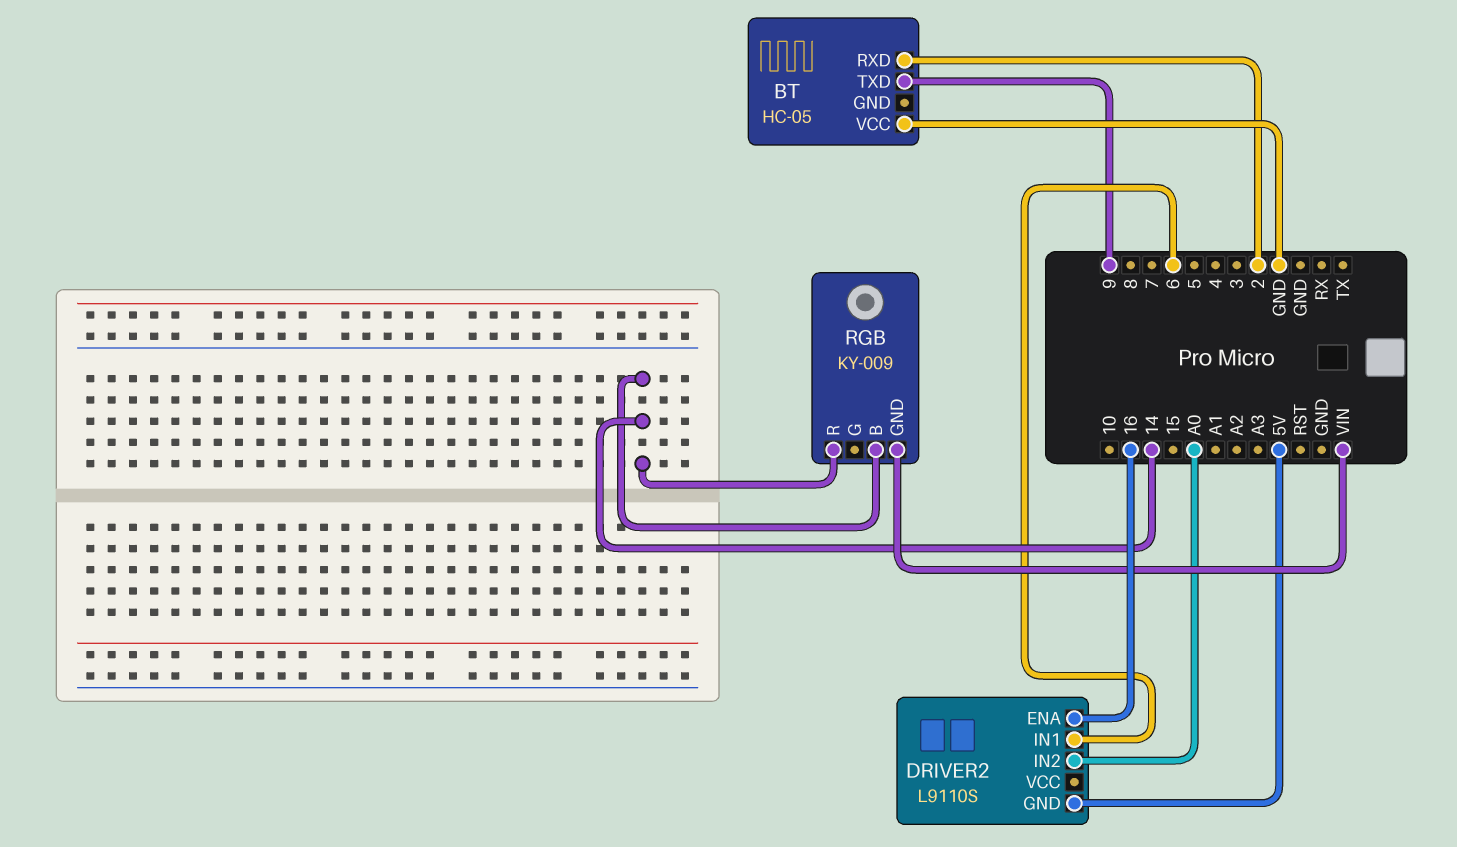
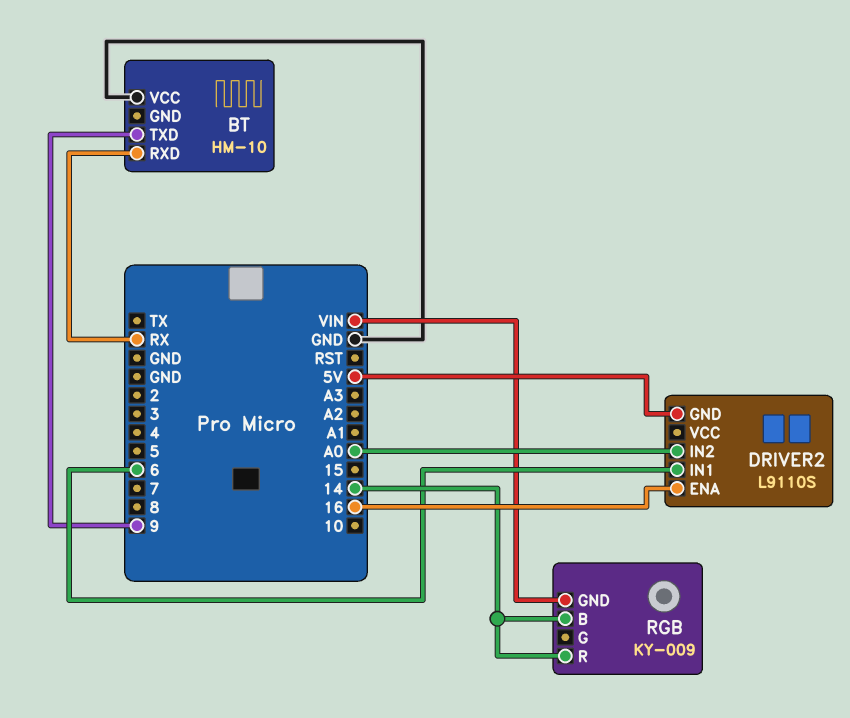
BT: HC-05 -> HM-10
BT pin RXD: 2 -> RX

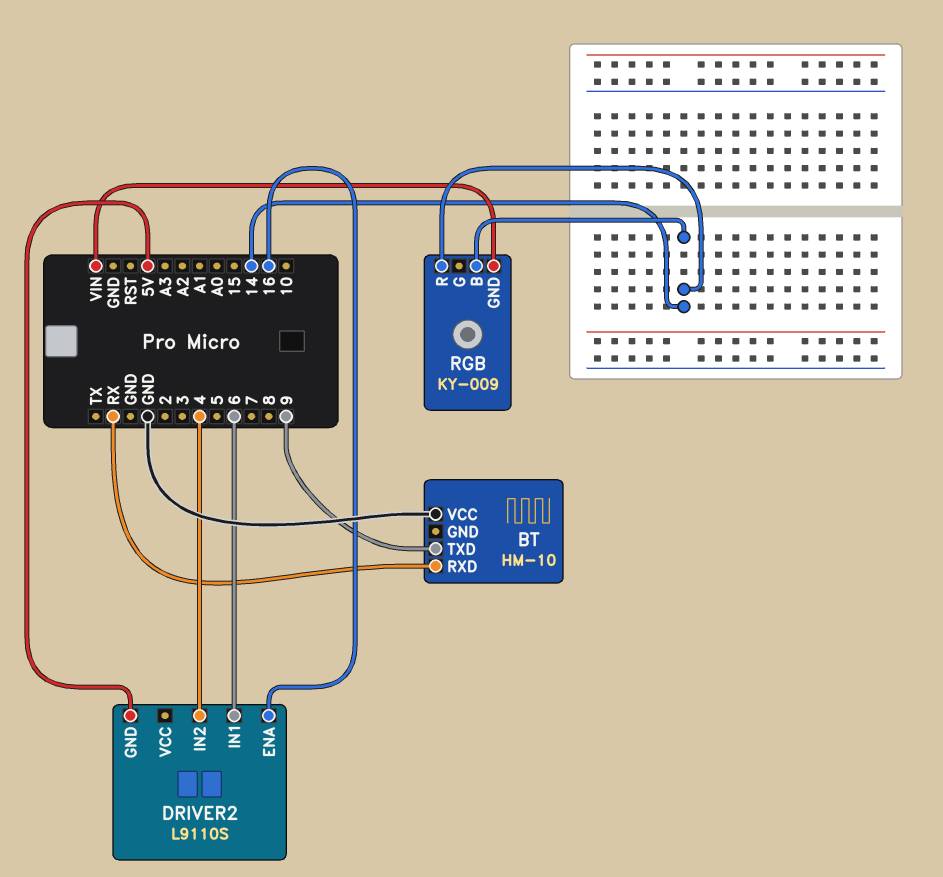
DRIVER2 pin IN2: A0 -> 4

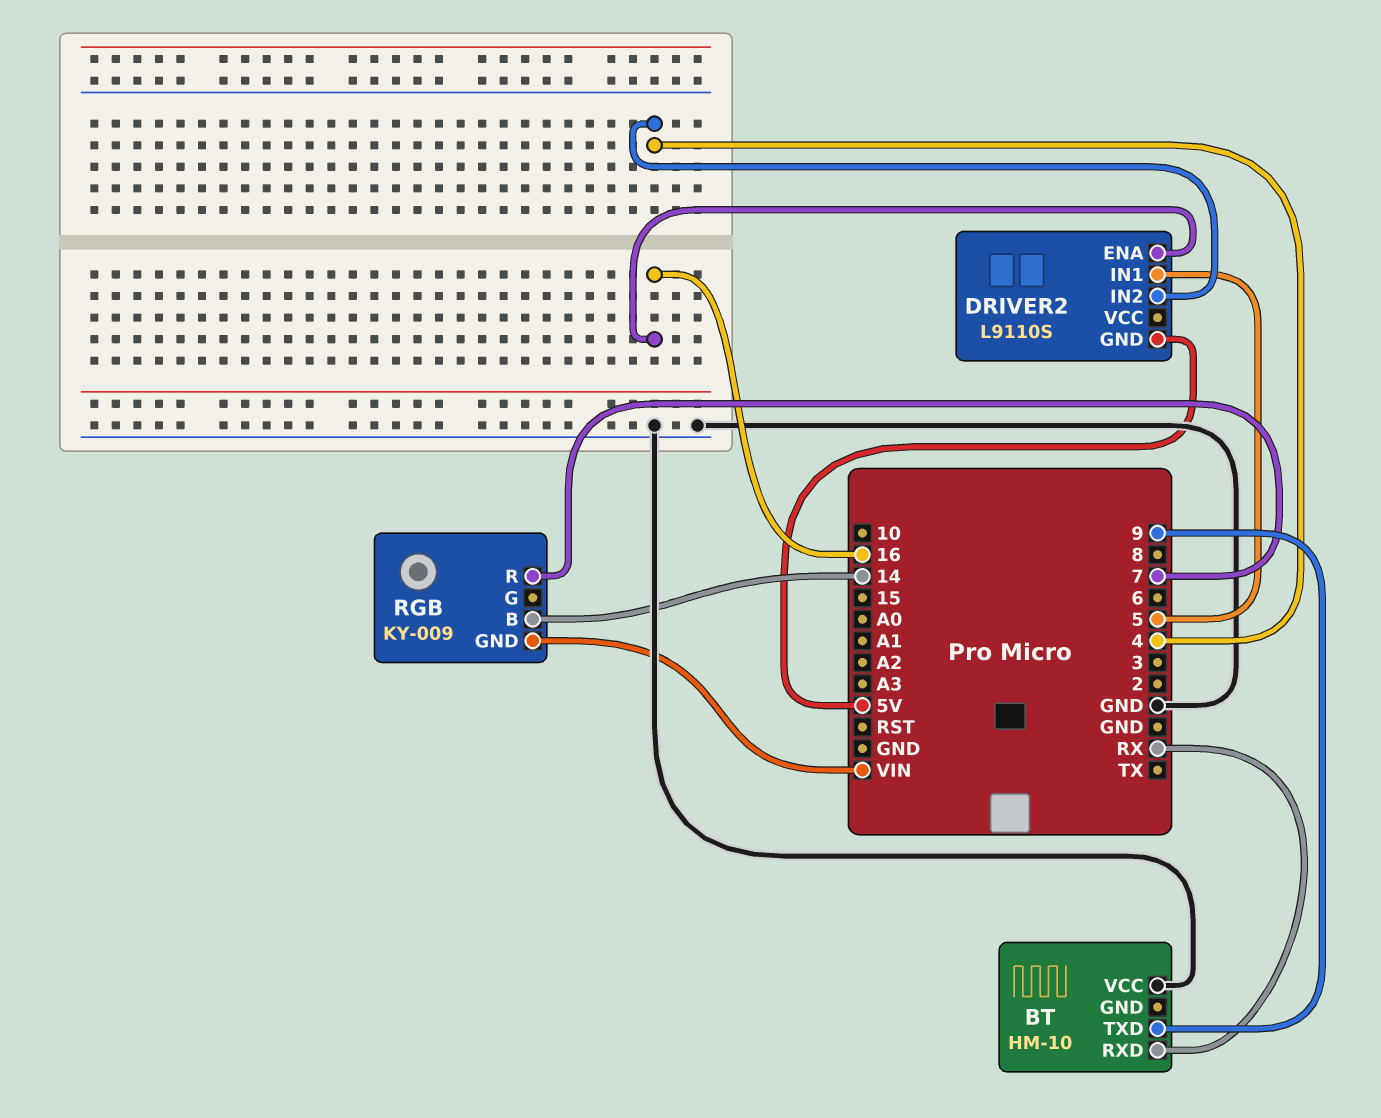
DRIVER2 pin IN1: 6 -> 5
RGB pin R: 14 -> 7

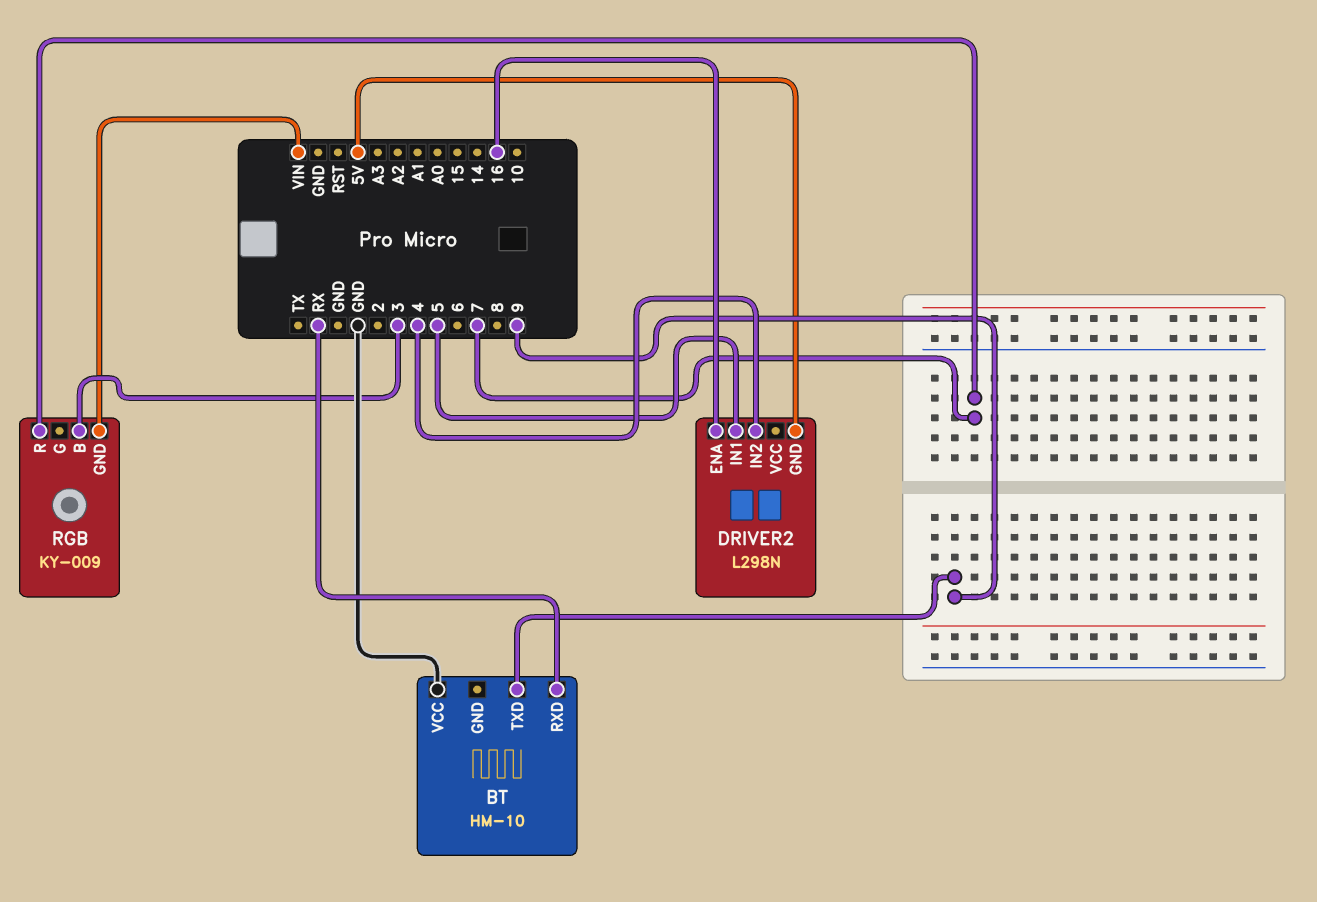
DRIVER2: L9110S -> L298N
RGB pin B: 14 -> 3

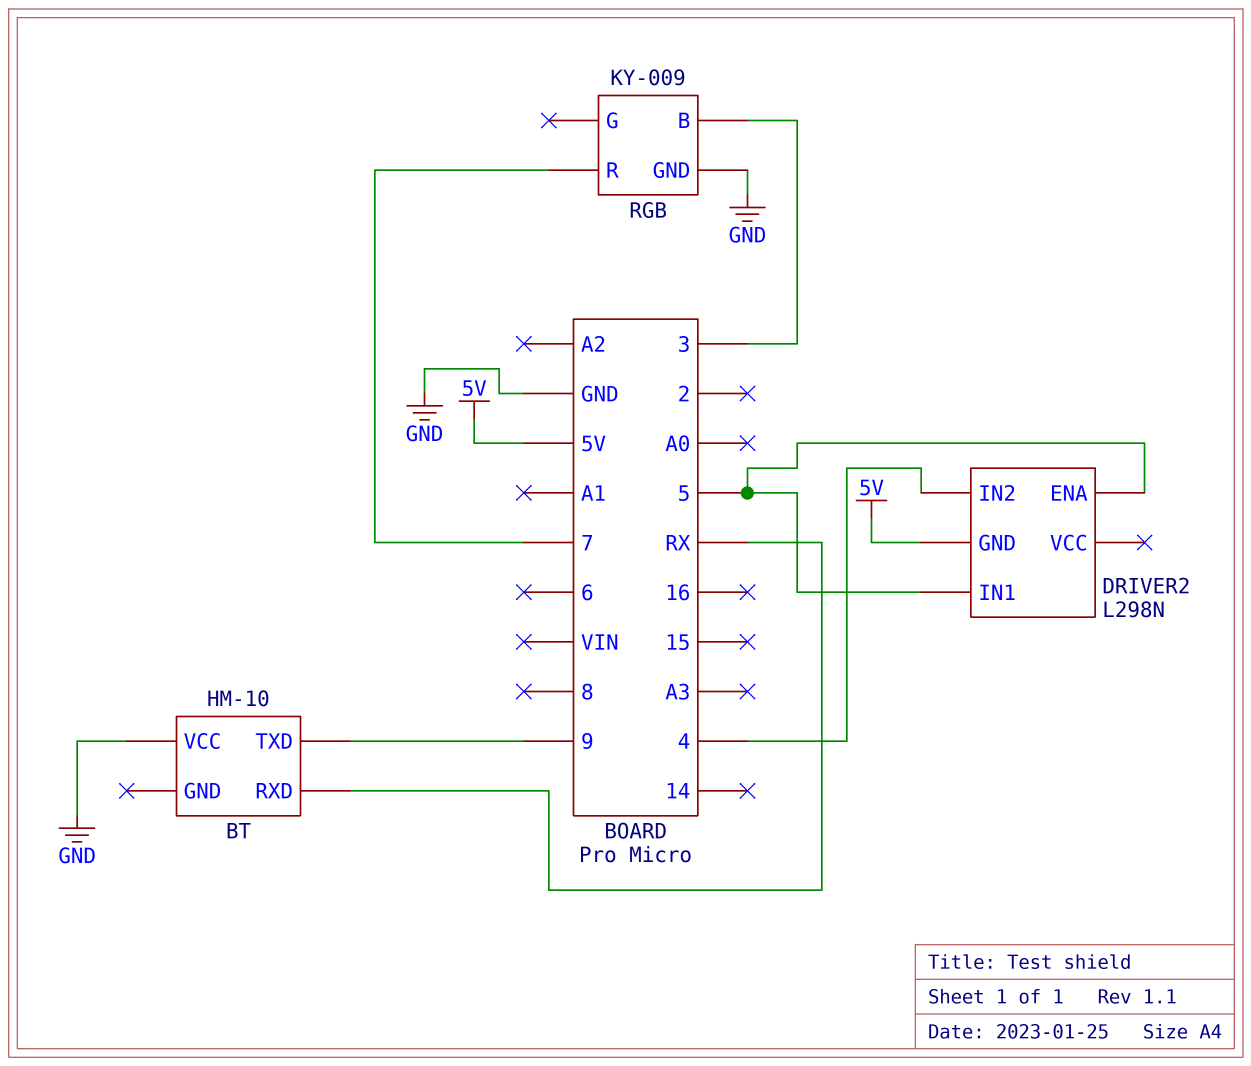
DRIVER2 pin ENA: 16 -> 5
RGB pin GND: VIN -> GND

